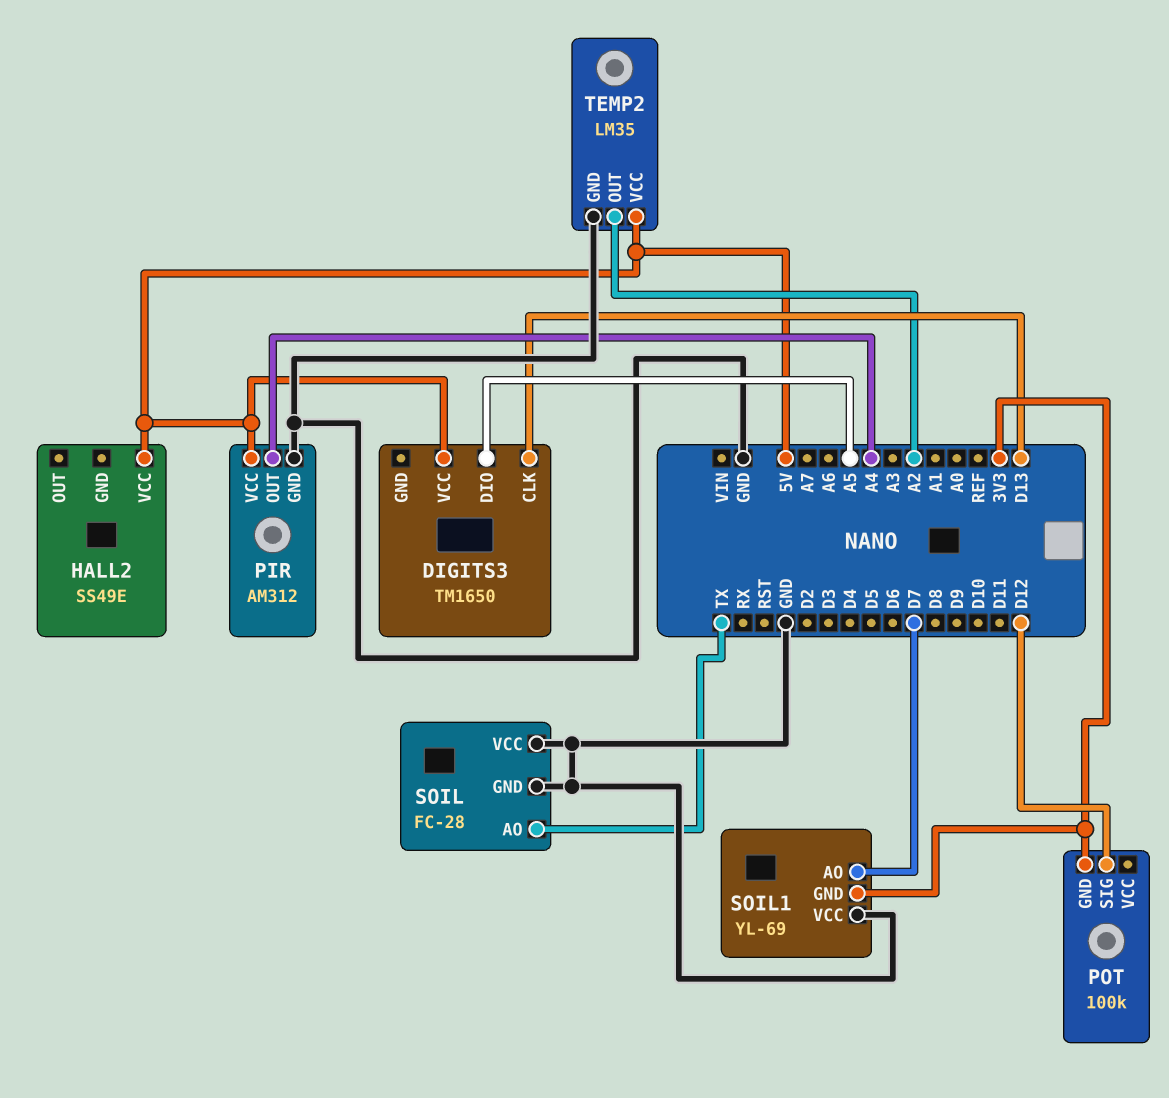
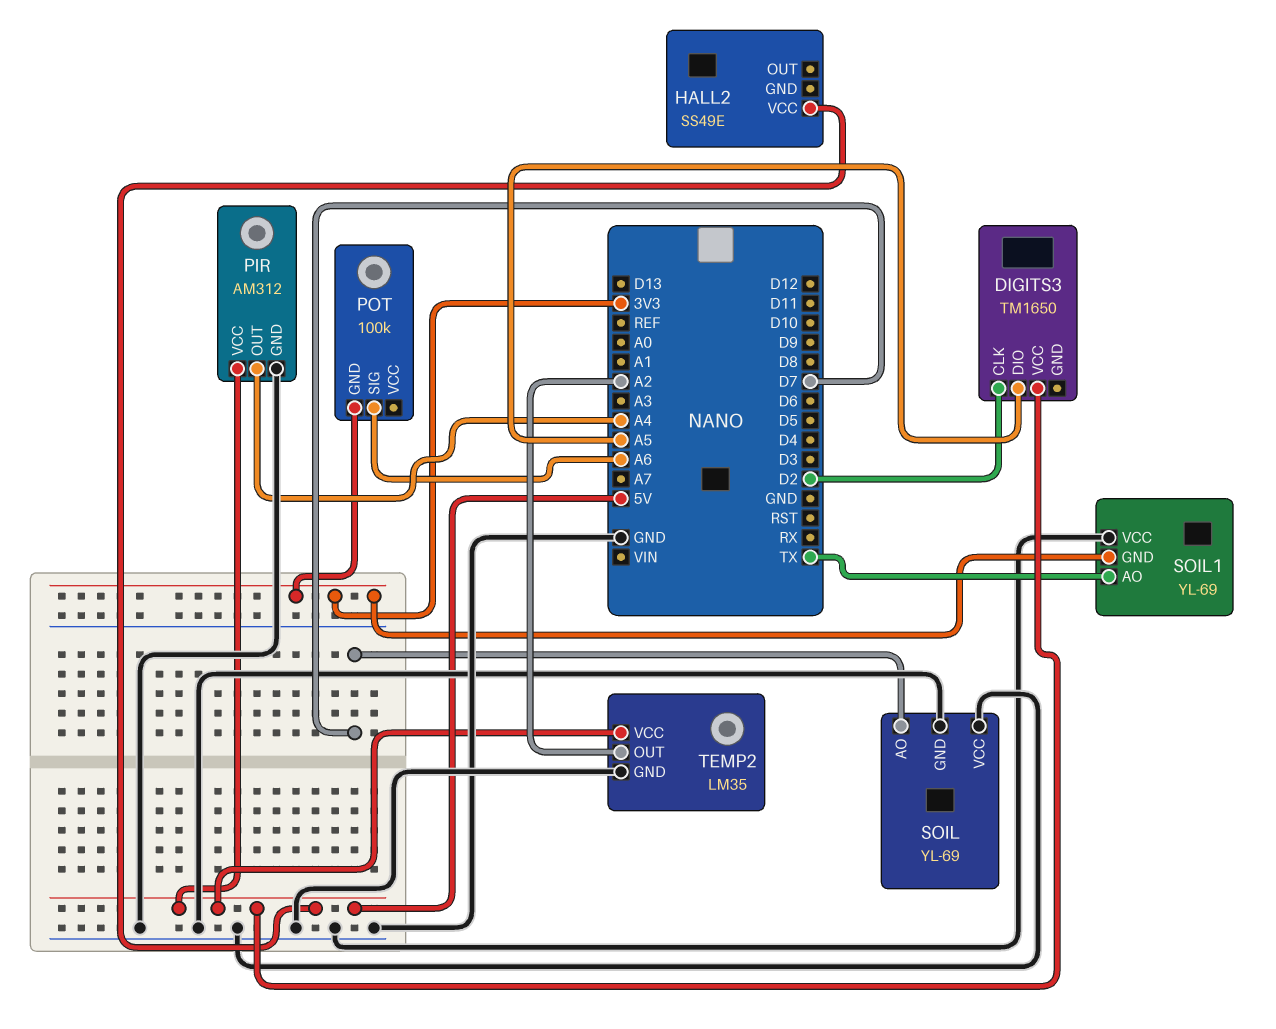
DIGITS3 pin CLK: D13 -> D2
POT pin SIG: D12 -> A6
SOIL: FC-28 -> YL-69
SOIL pin AO: TX -> D7
SOIL1 pin AO: D7 -> TX

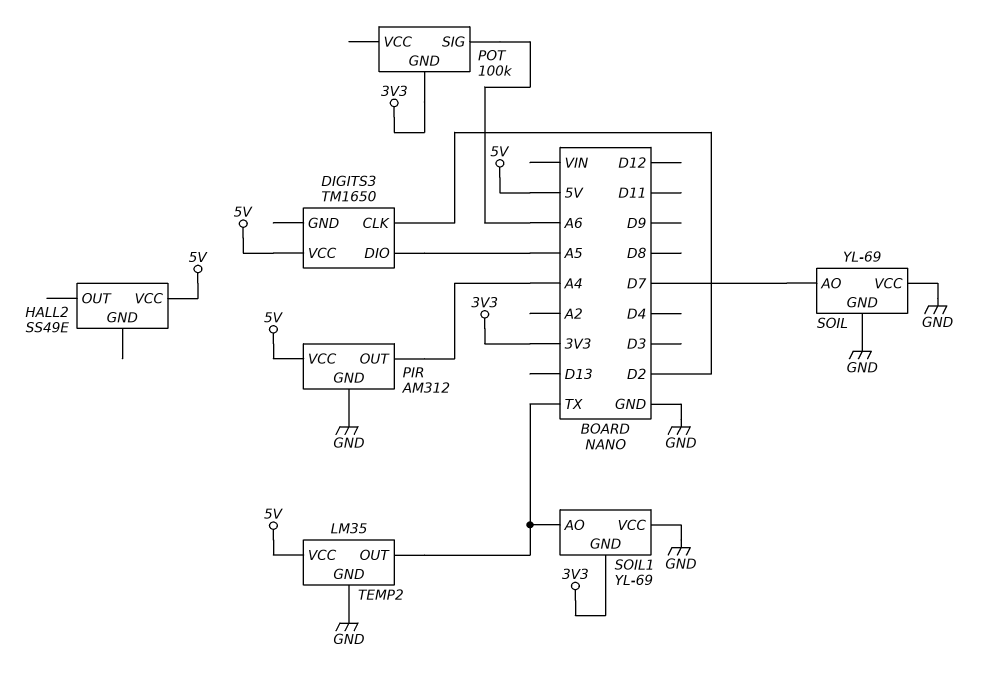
TEMP2 pin OUT: A2 -> TX

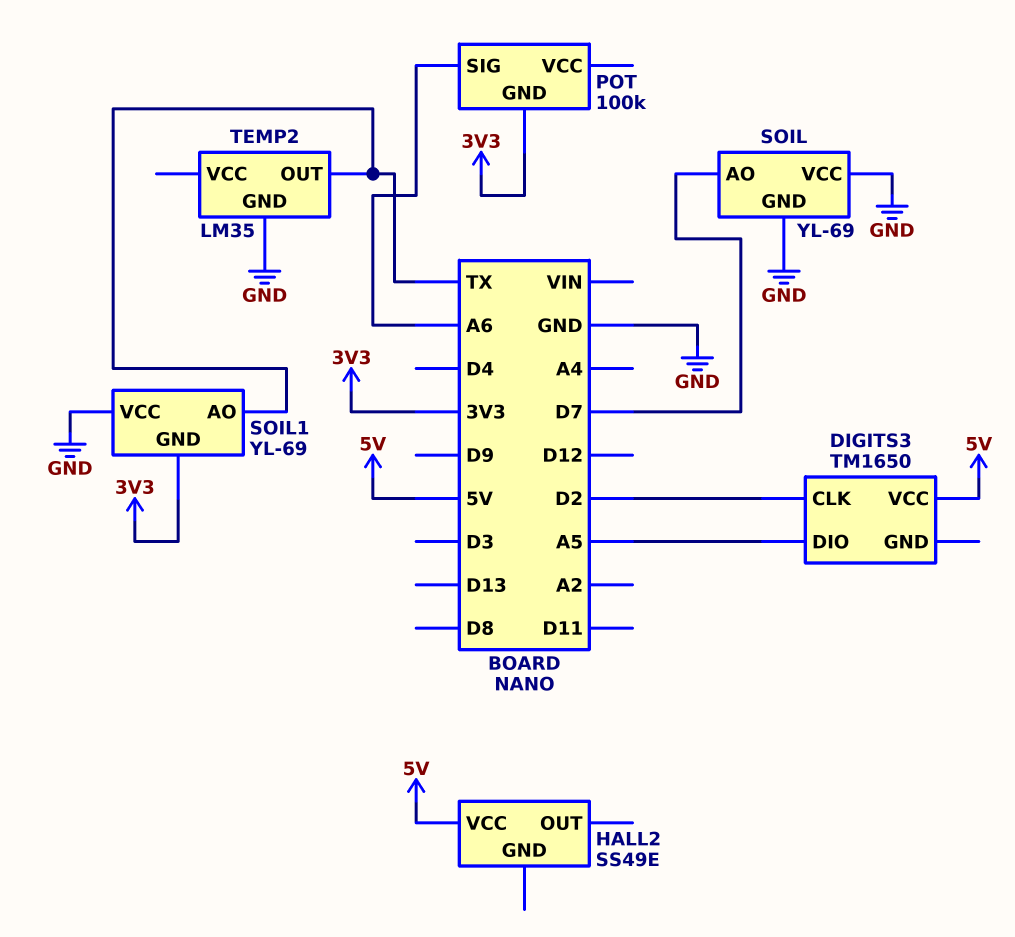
PIR: AM312 -> none
PIR pin GND: GND -> none
PIR pin OUT: A4 -> none
PIR pin VCC: 5V -> none
TEMP2 pin VCC: 5V -> none

